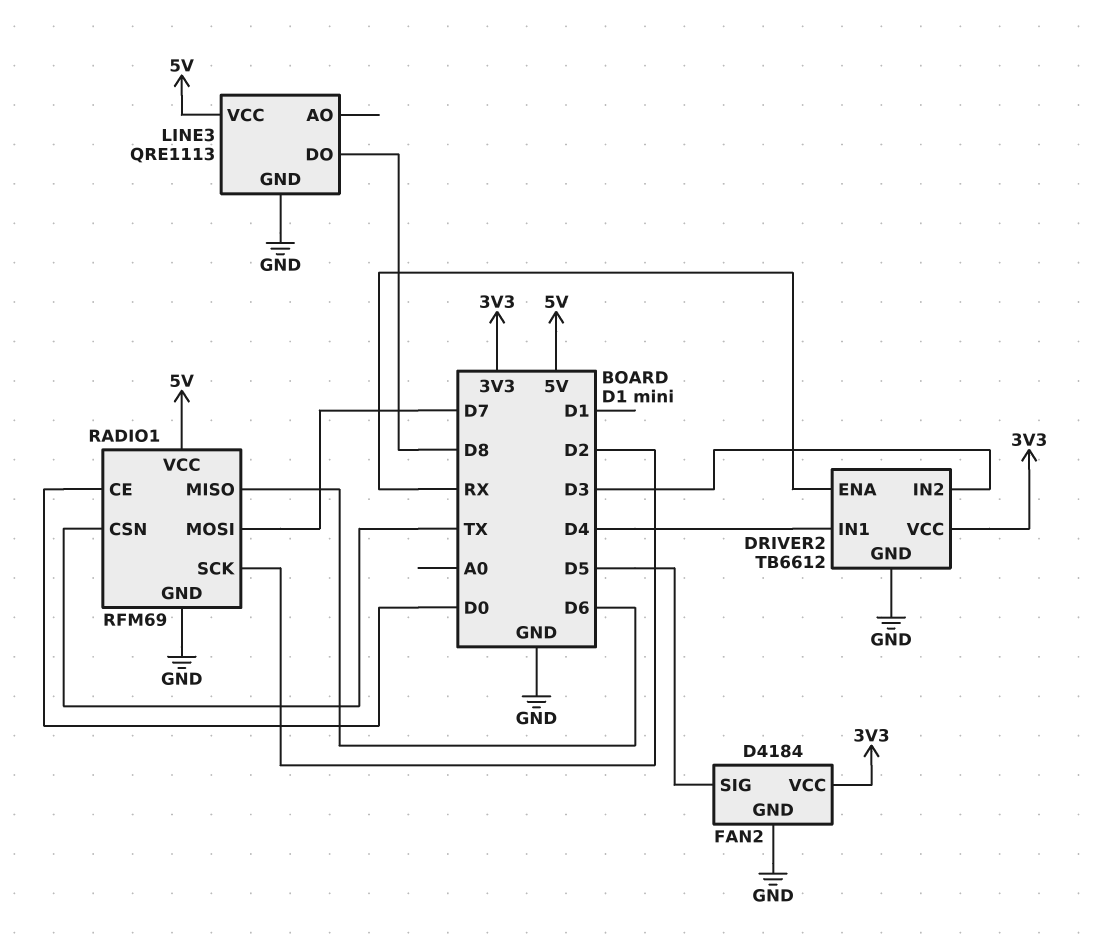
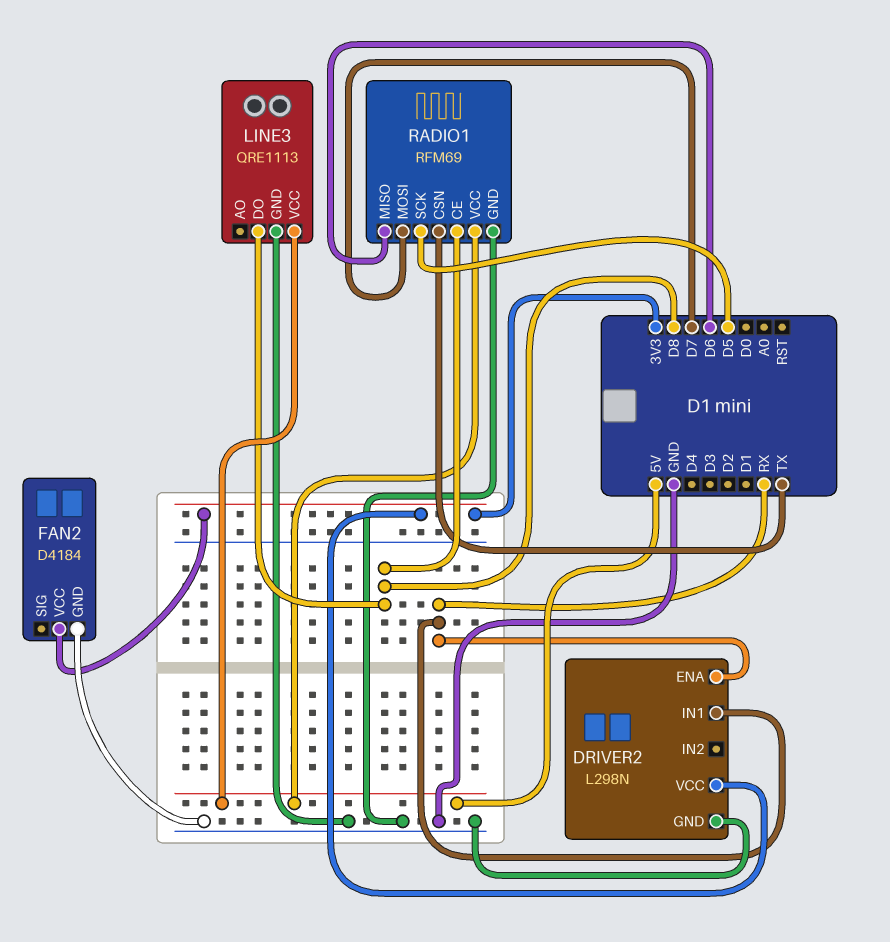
DRIVER2: TB6612 -> L298N
DRIVER2 pin IN1: D4 -> RX
DRIVER2 pin IN2: D3 -> none
FAN2 pin SIG: D5 -> none
RADIO1 pin CE: D0 -> D8
RADIO1 pin SCK: D2 -> D5

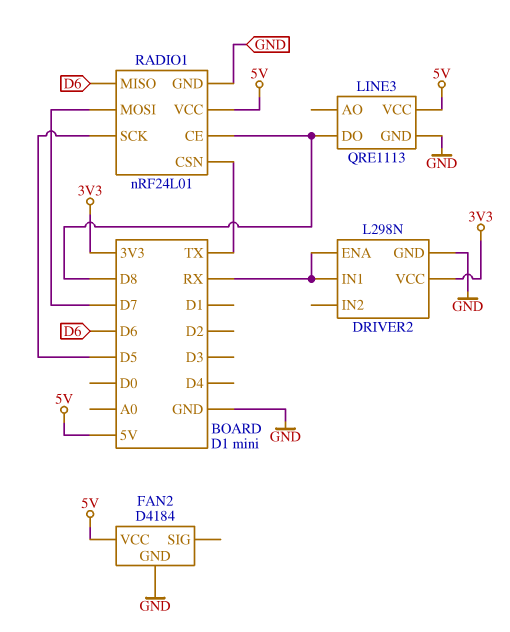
FAN2 pin VCC: 3V3 -> 5V
RADIO1: RFM69 -> nRF24L01

